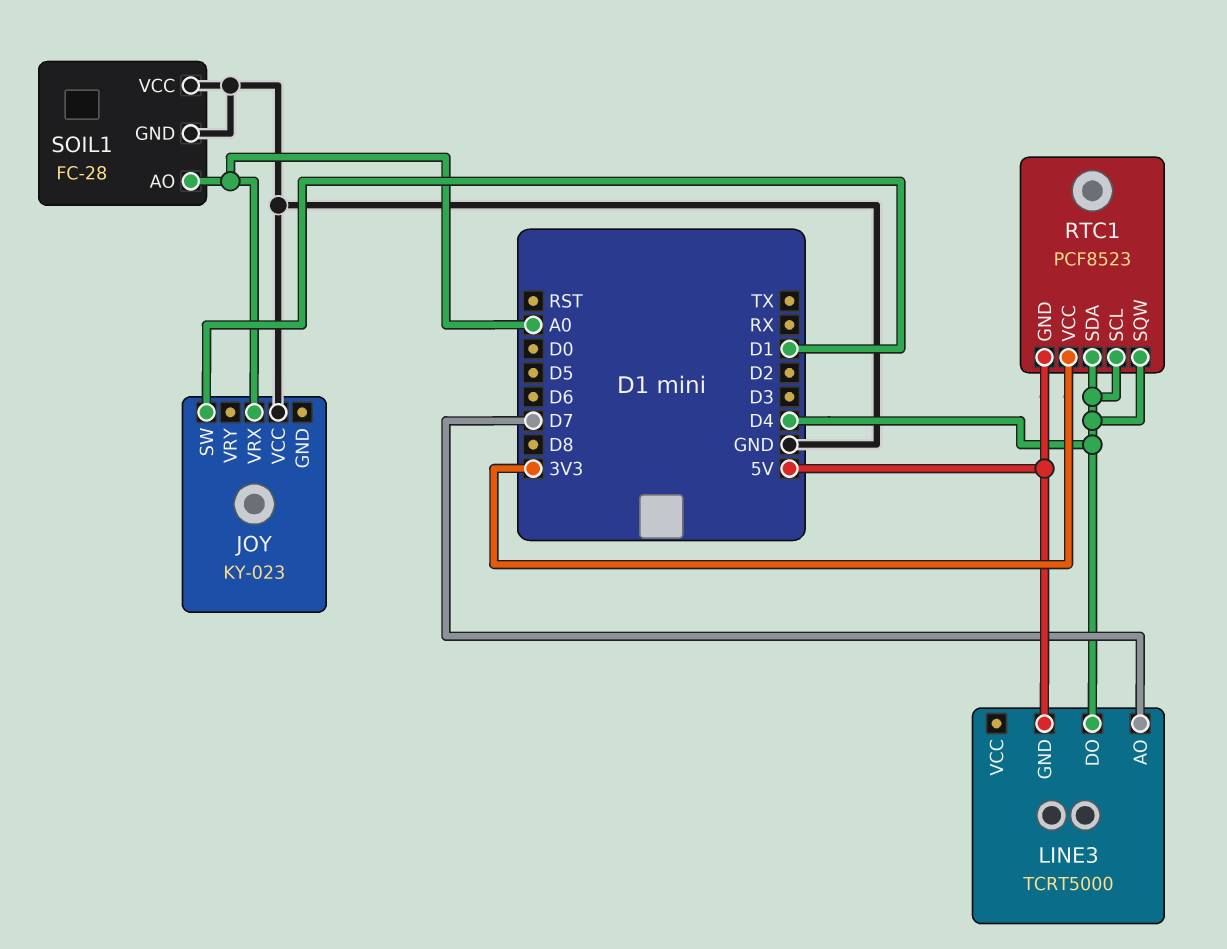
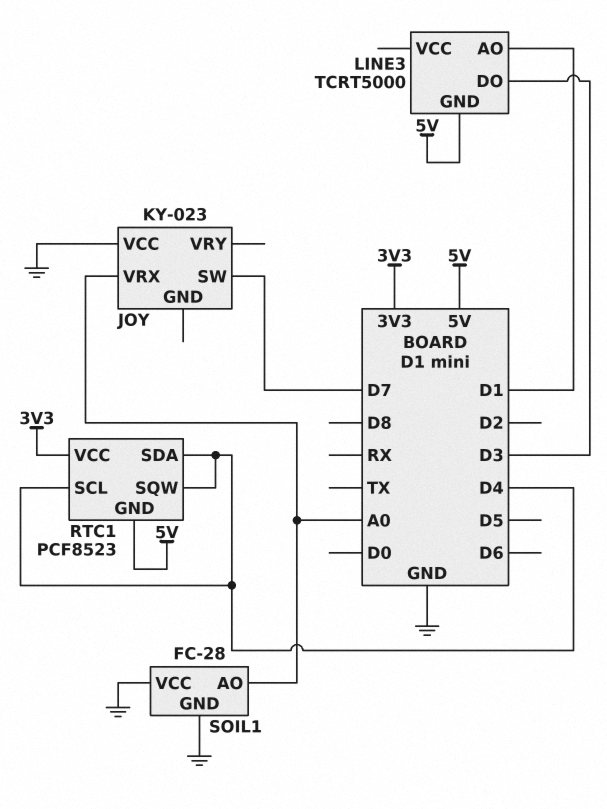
JOY pin SW: D1 -> D7
LINE3 pin AO: D7 -> D1
LINE3 pin DO: D4 -> D3

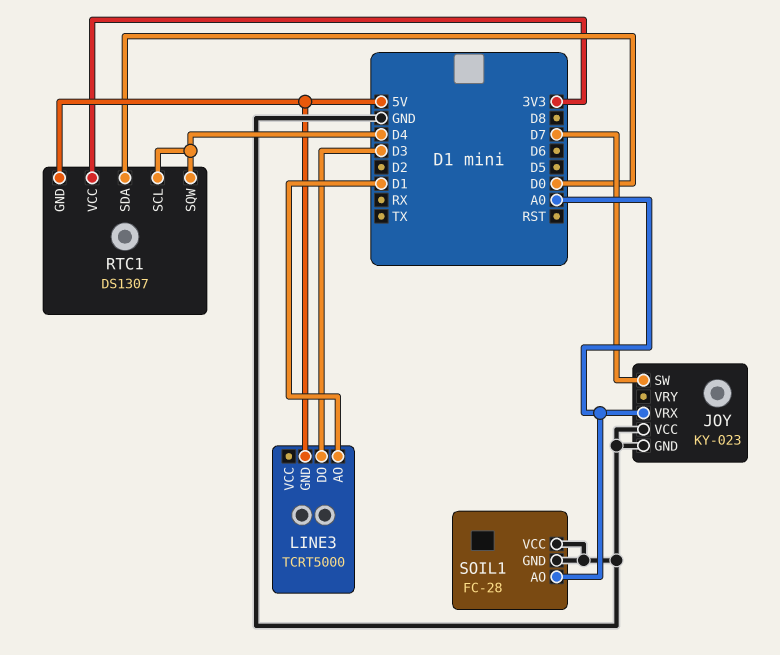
JOY pin GND: none -> GND
RTC1: PCF8523 -> DS1307
RTC1 pin SDA: D4 -> D0

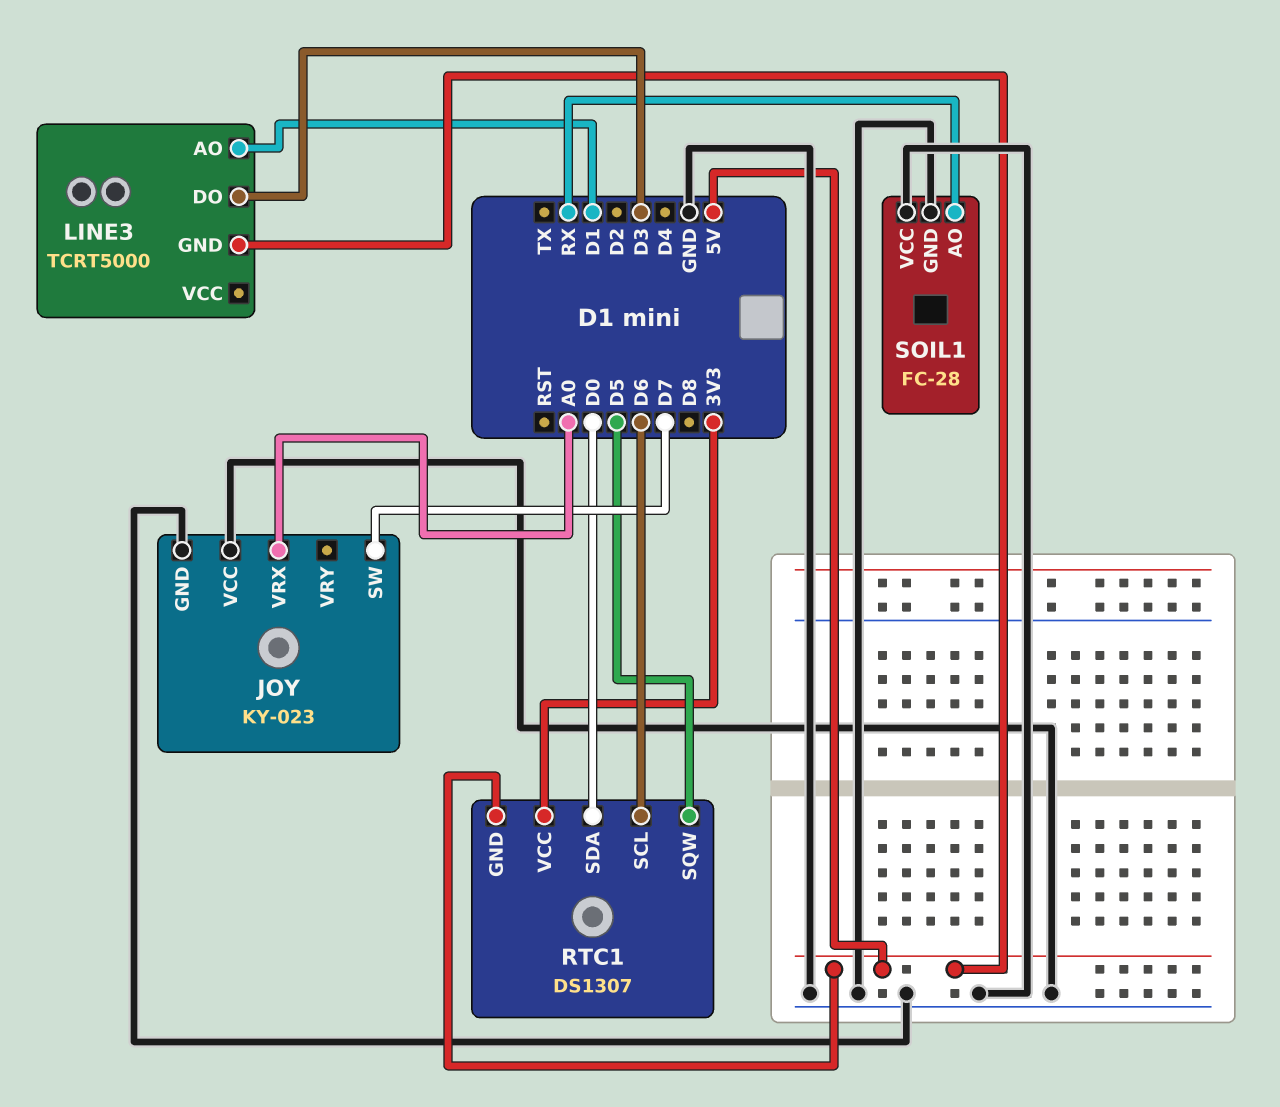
RTC1 pin SCL: D4 -> D6
RTC1 pin SQW: D4 -> D5
SOIL1 pin AO: A0 -> RX

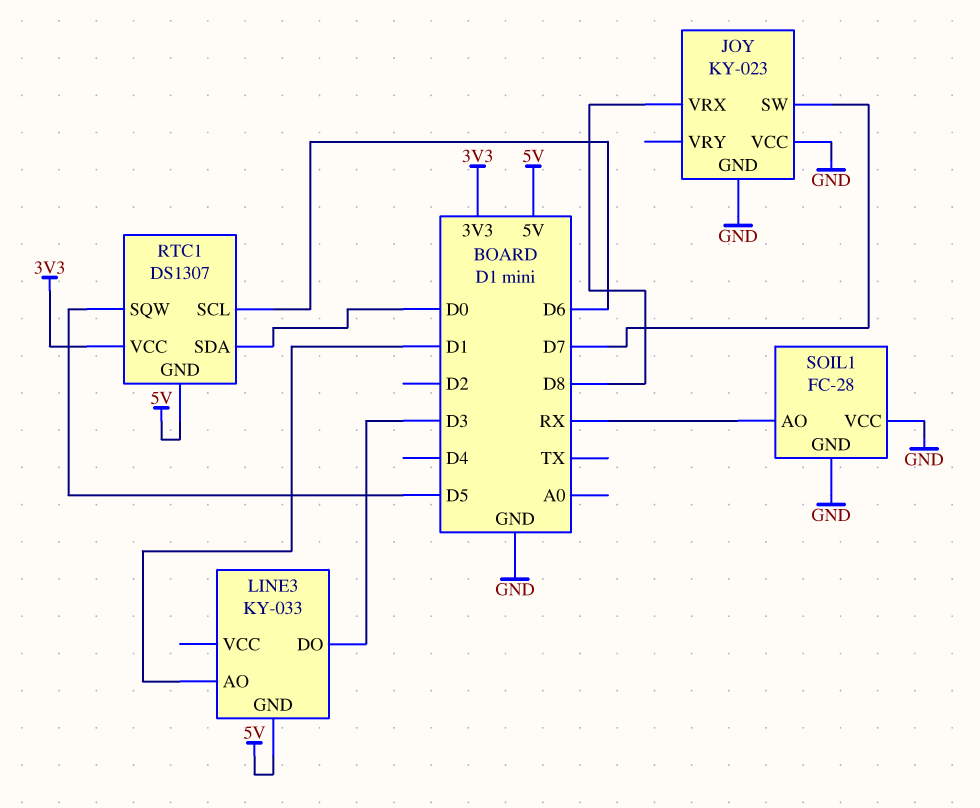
JOY pin VRX: A0 -> D8
LINE3: TCRT5000 -> KY-033

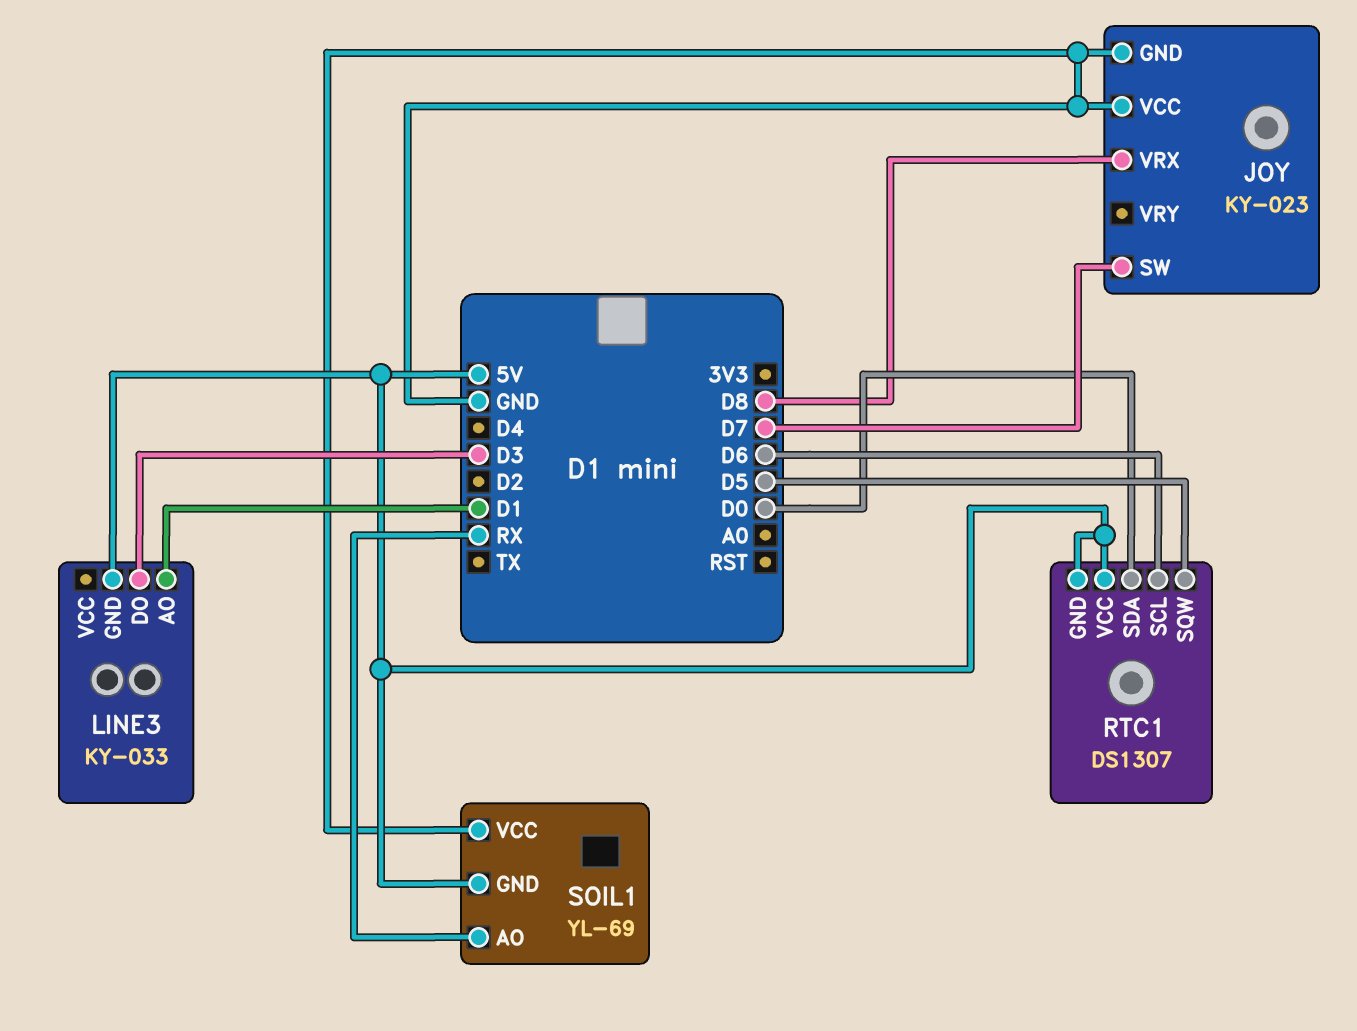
RTC1 pin VCC: 3V3 -> 5V
SOIL1: FC-28 -> YL-69
SOIL1 pin GND: GND -> 5V

